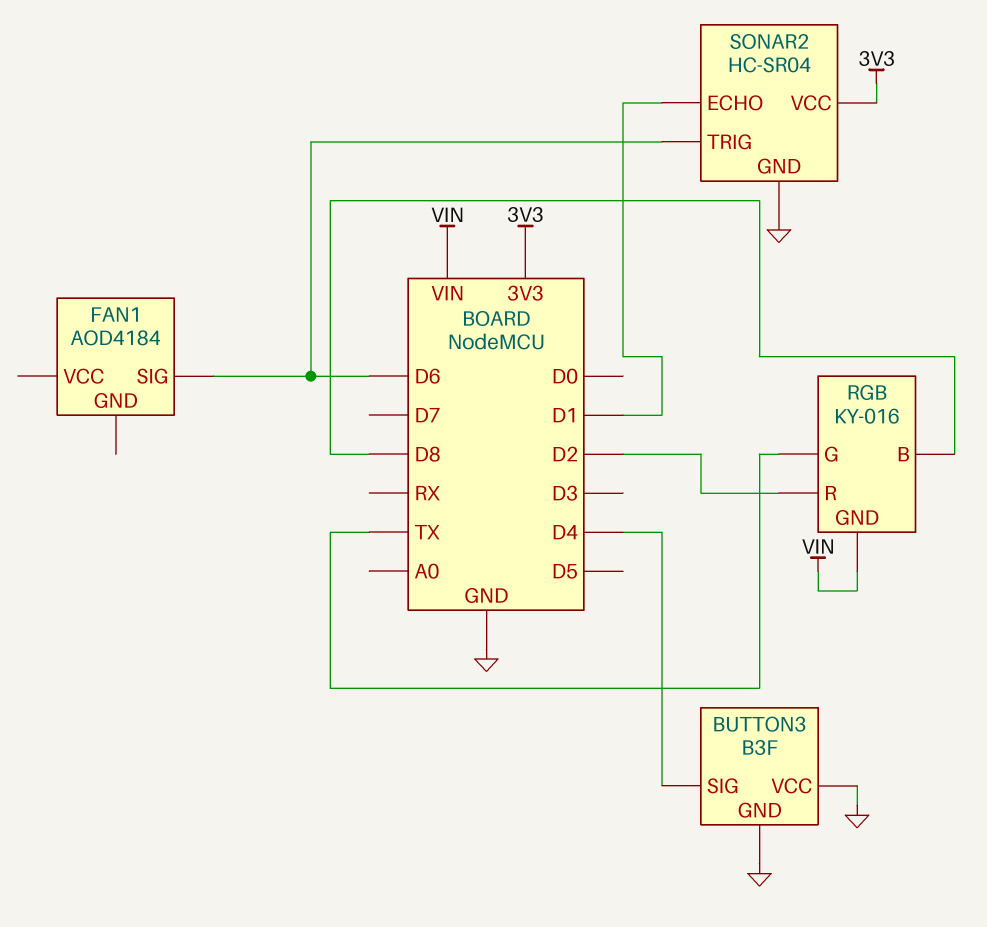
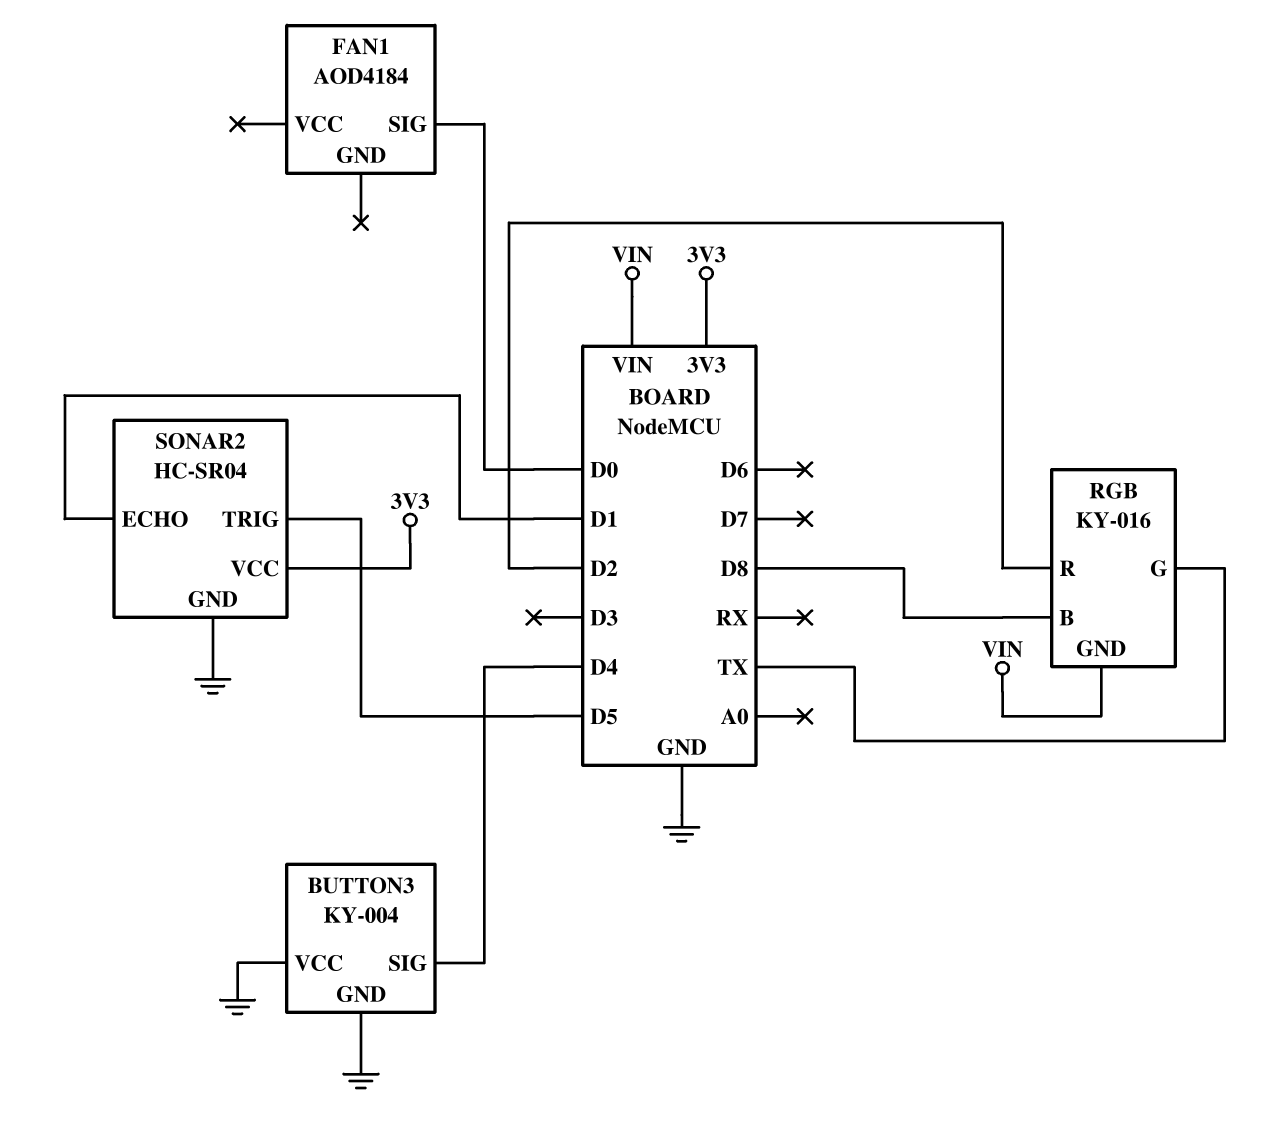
BUTTON3: B3F -> KY-004
FAN1 pin SIG: D6 -> D0
SONAR2 pin TRIG: D6 -> D5

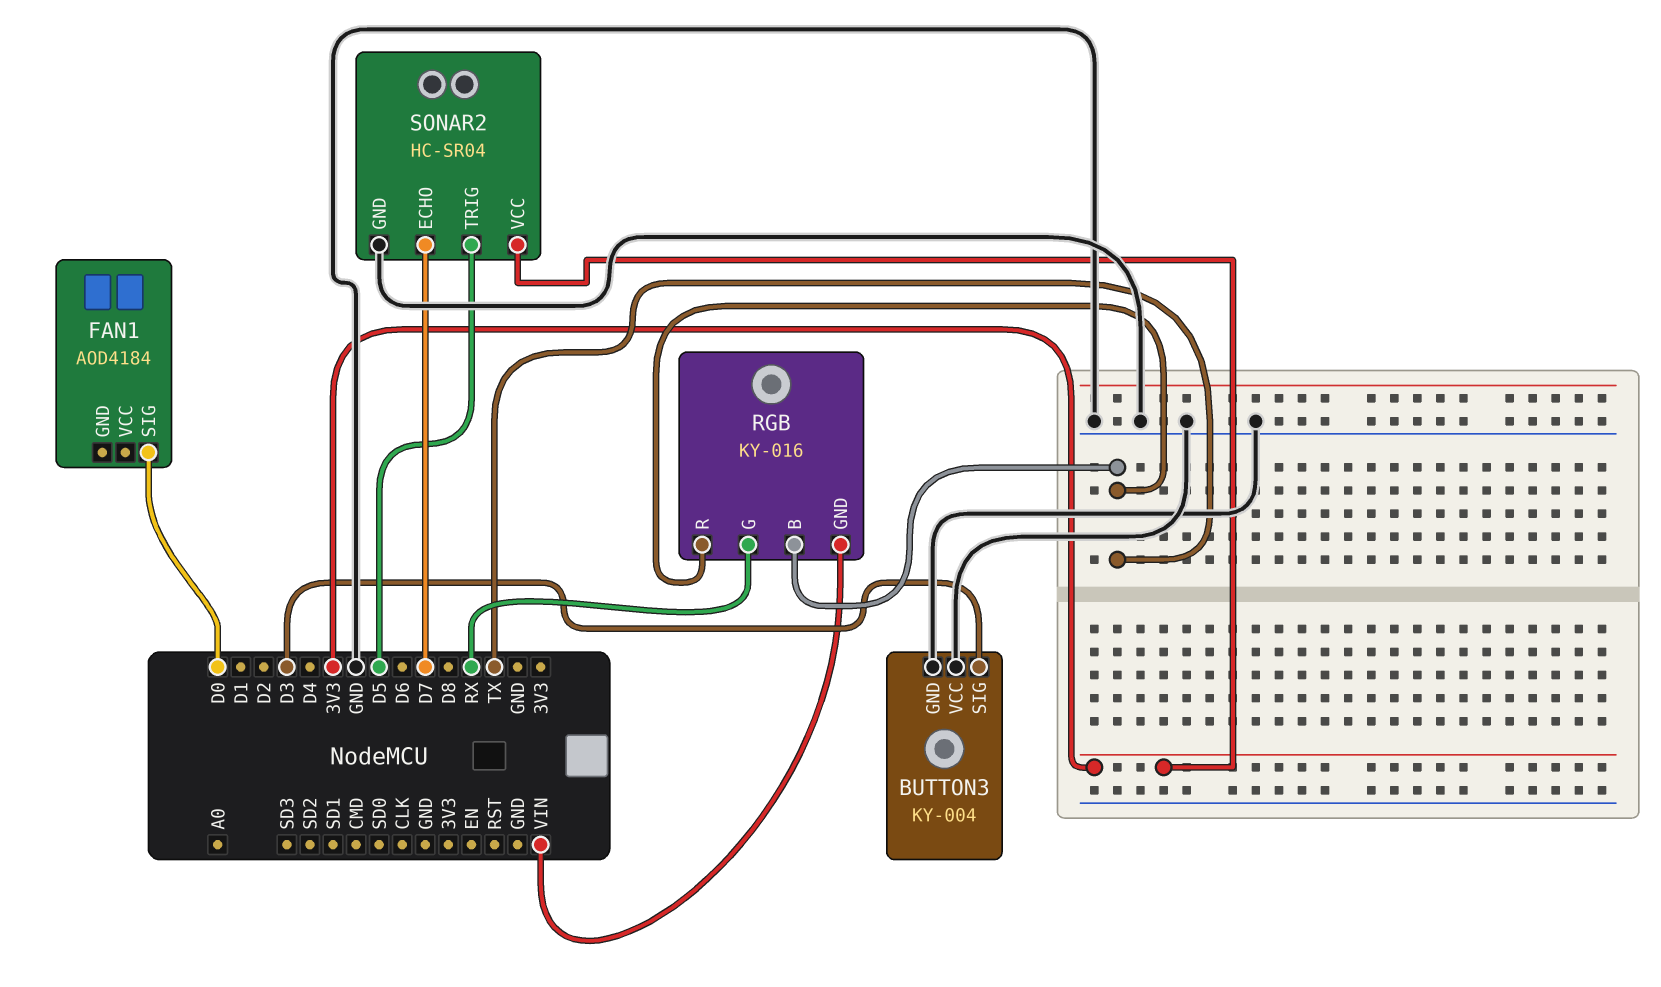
BUTTON3 pin SIG: D4 -> D3
RGB pin B: D8 -> TX
RGB pin G: TX -> RX
RGB pin R: D2 -> TX
SONAR2 pin ECHO: D1 -> D7

